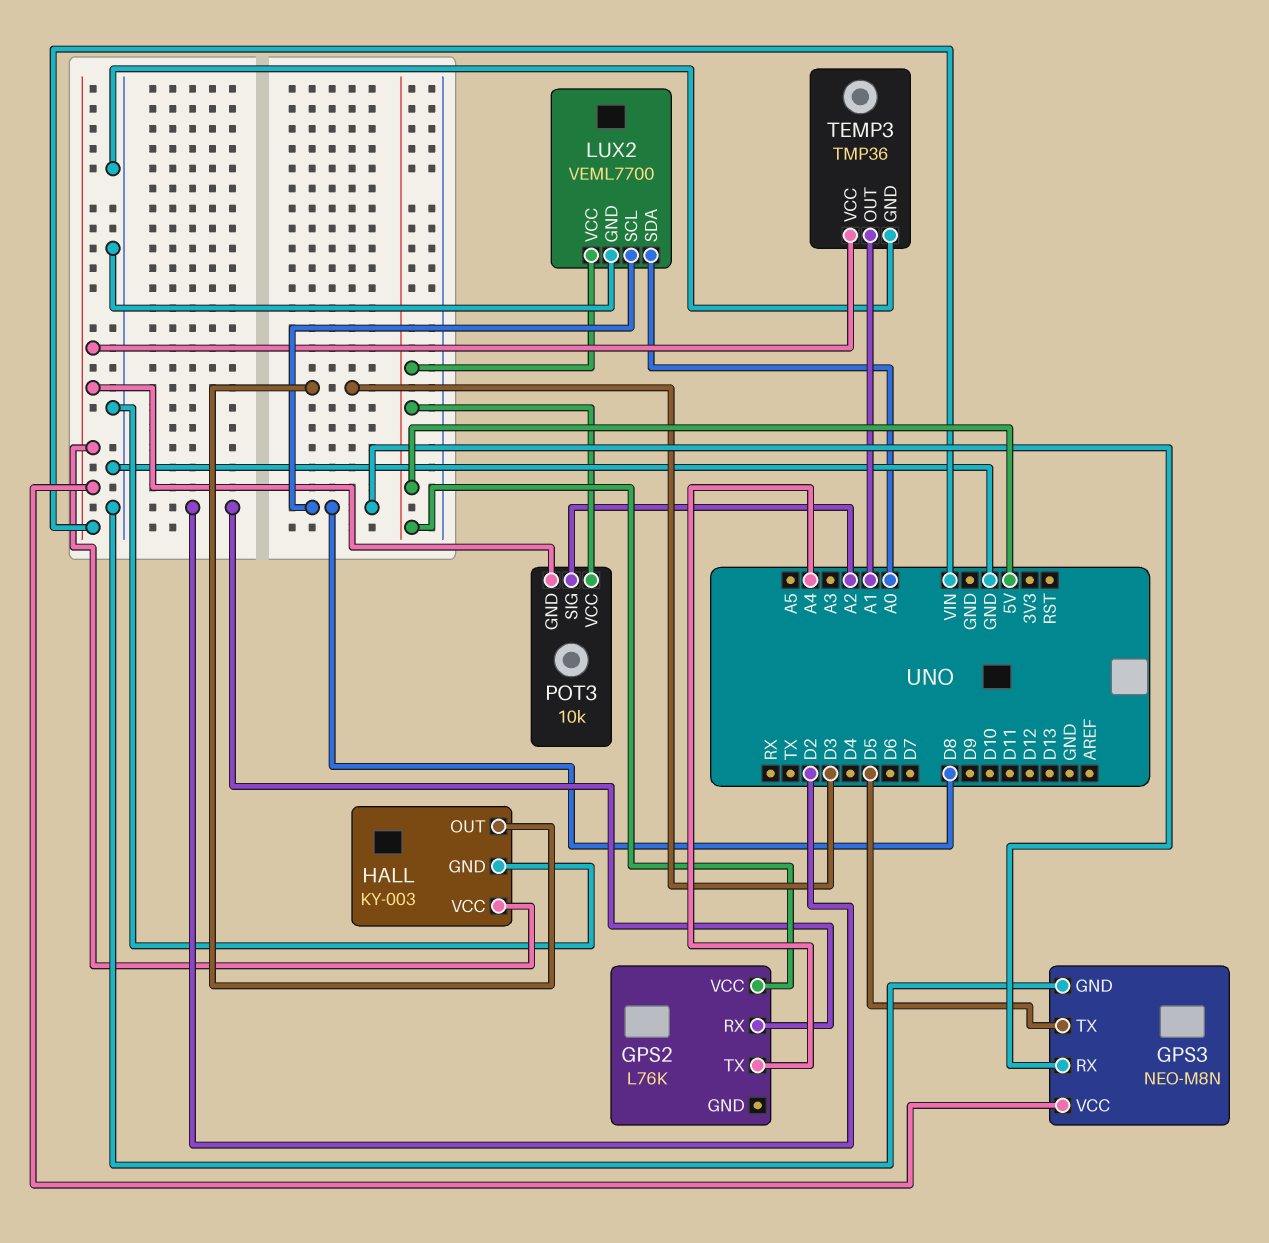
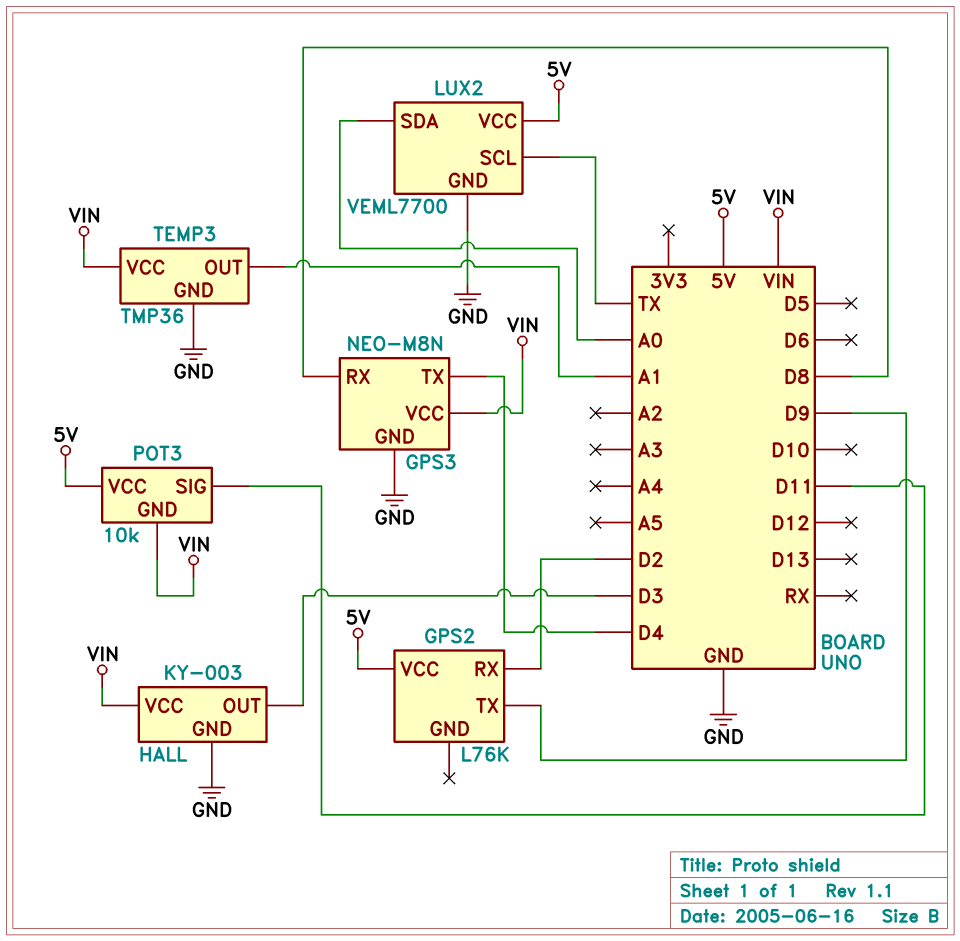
GPS2 pin TX: A4 -> D9
GPS3 pin TX: D5 -> D4
LUX2 pin SCL: D8 -> TX
POT3 pin SIG: A2 -> D11

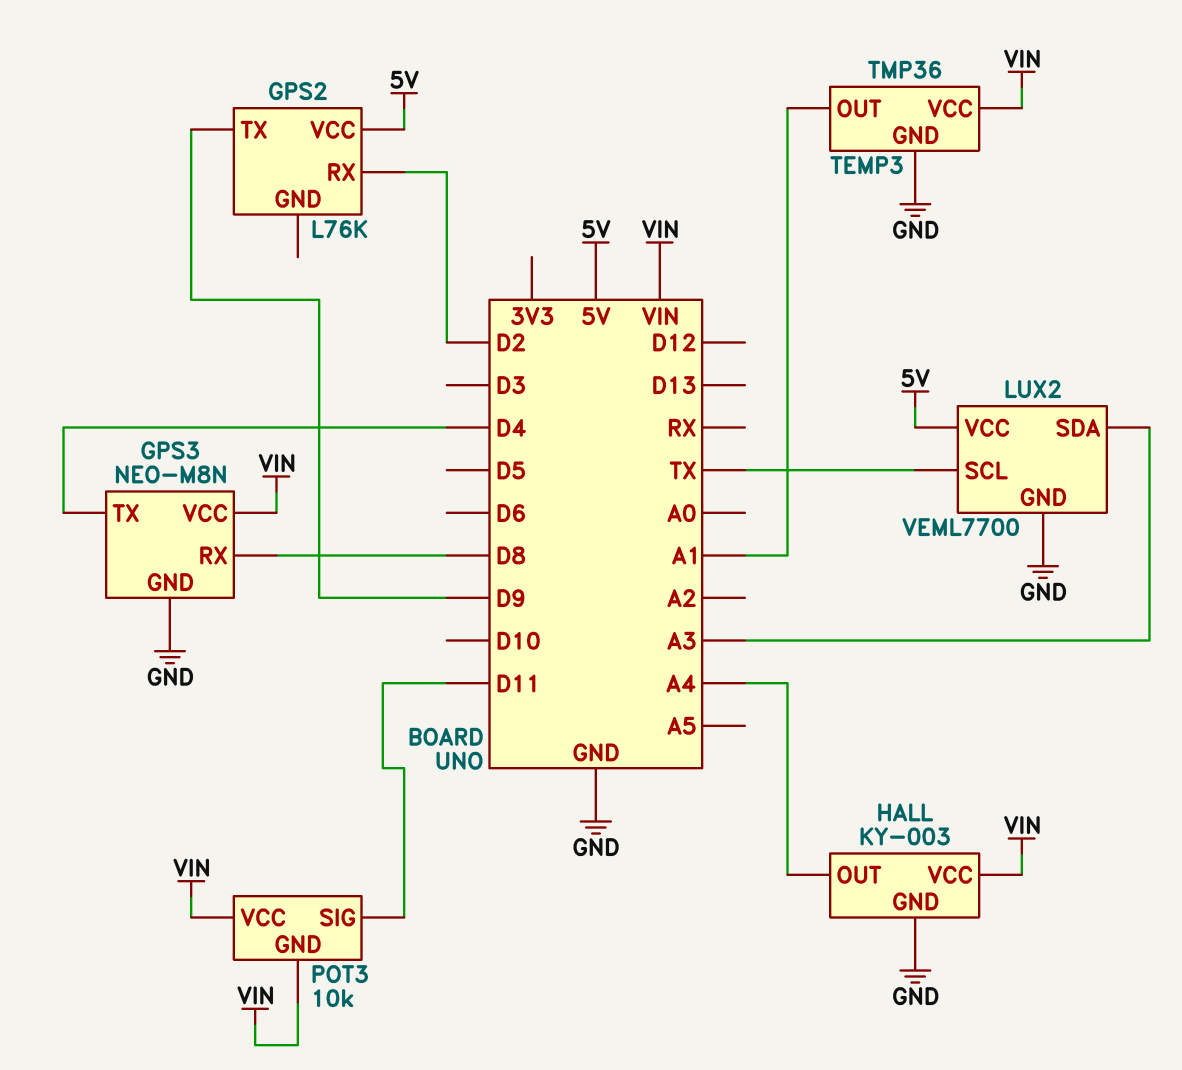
HALL pin OUT: D3 -> A4
LUX2 pin SDA: A0 -> A3
POT3 pin VCC: 5V -> VIN

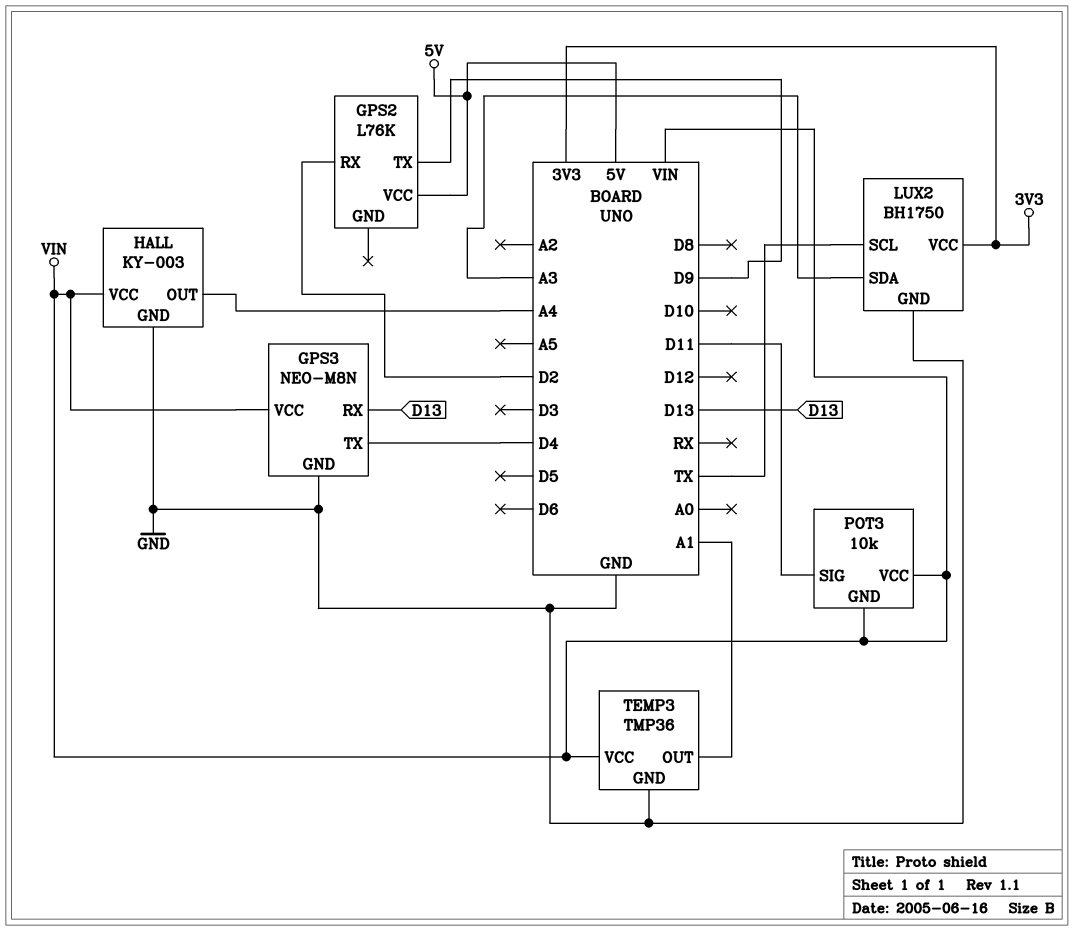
GPS3 pin RX: D8 -> D13
LUX2: VEML7700 -> BH1750
LUX2 pin VCC: 5V -> 3V3

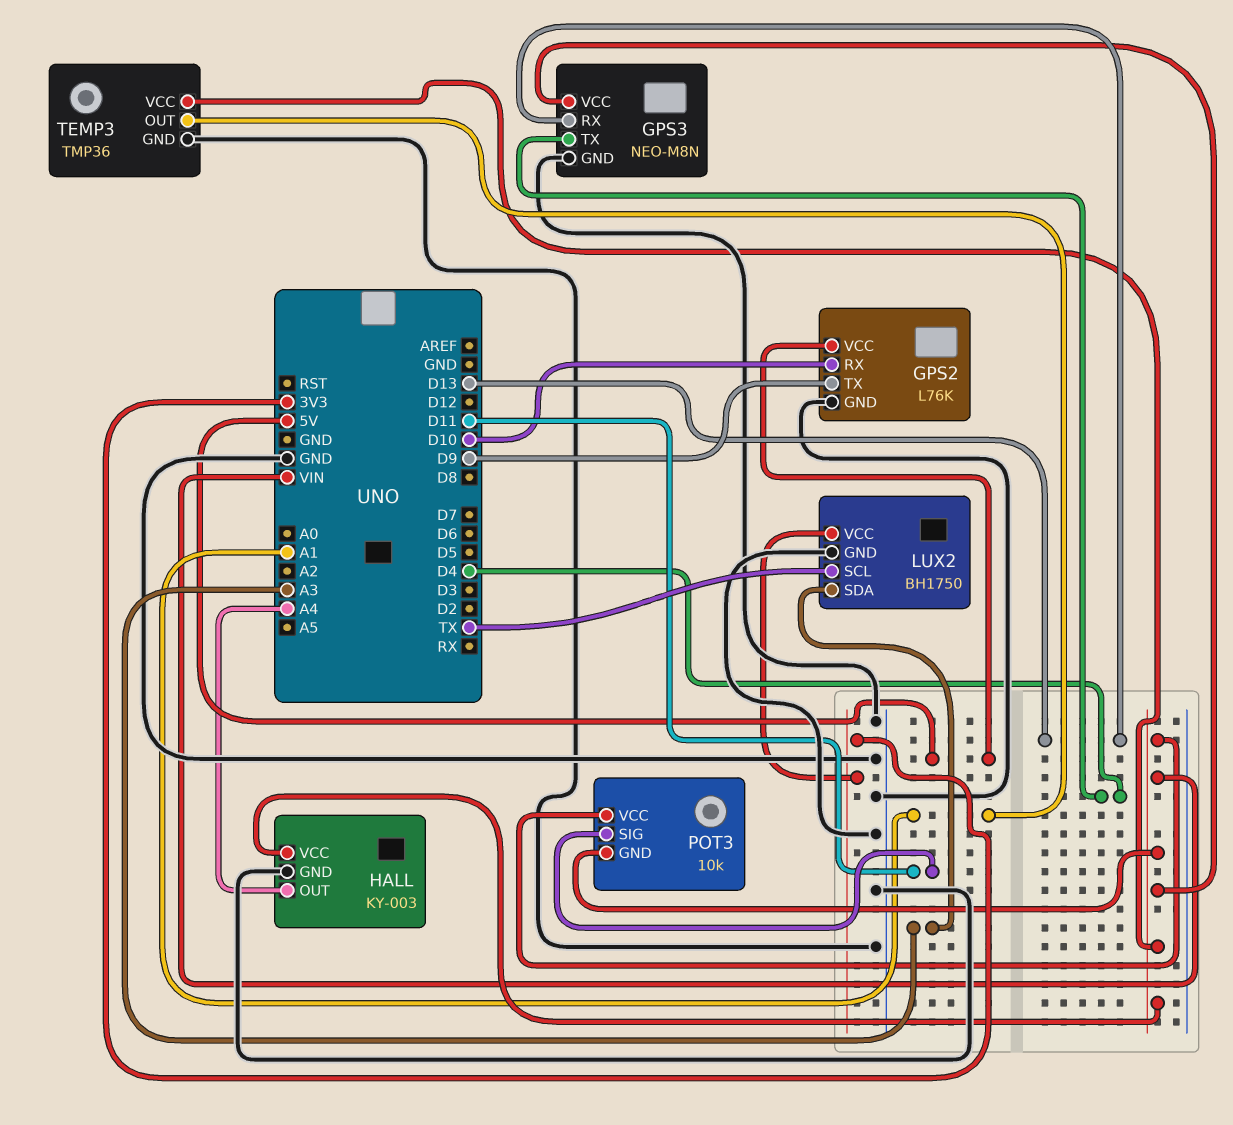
GPS2 pin GND: none -> GND
GPS2 pin RX: D2 -> D10

